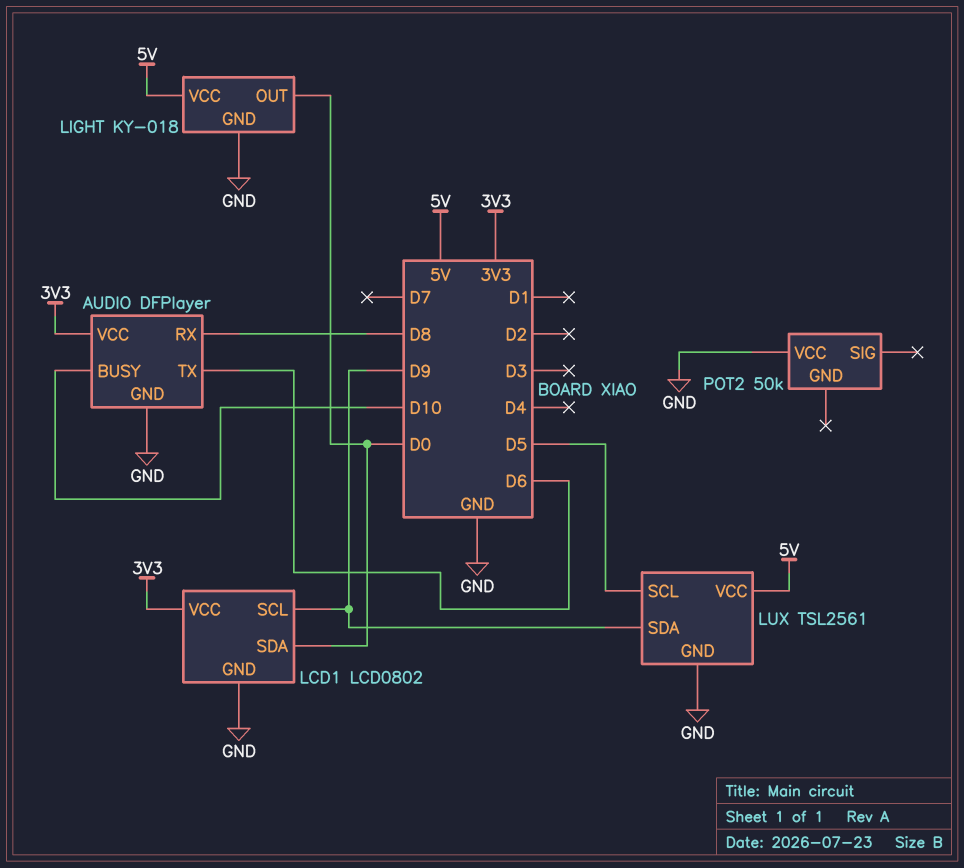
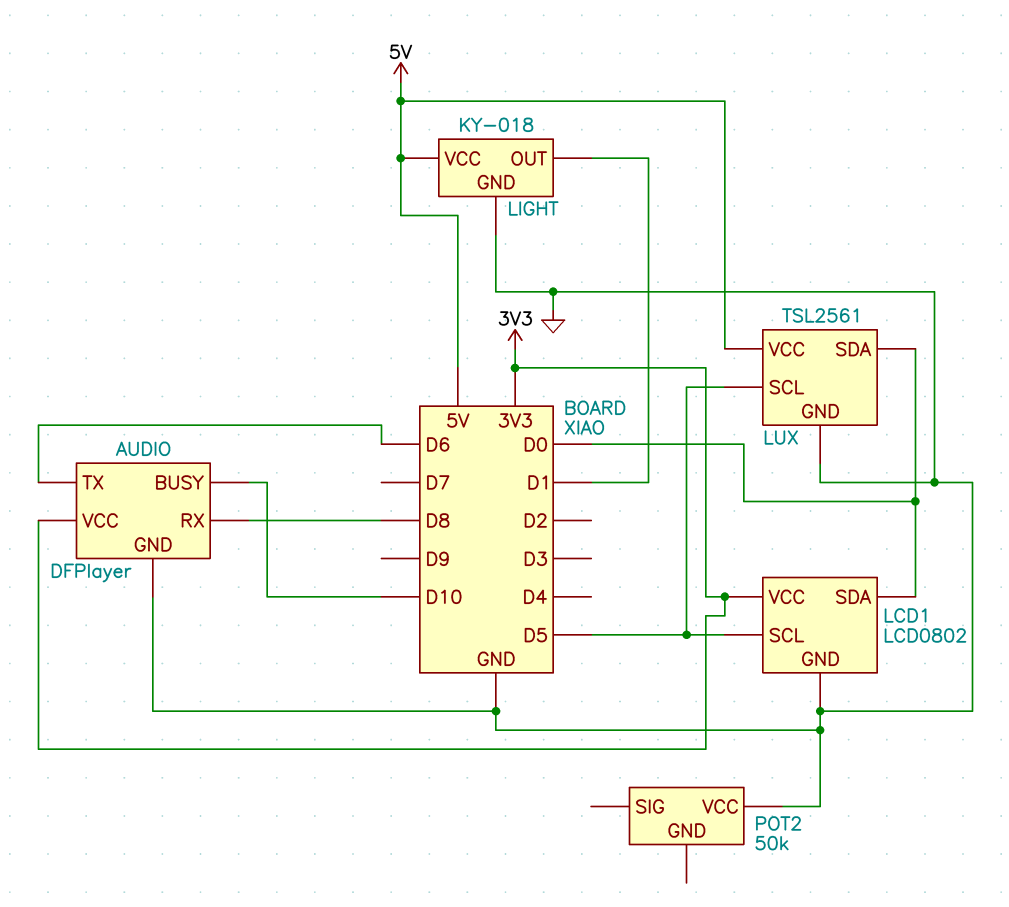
LCD1 pin SCL: D9 -> D5
LIGHT pin OUT: D0 -> D1
LUX pin SDA: D9 -> D0

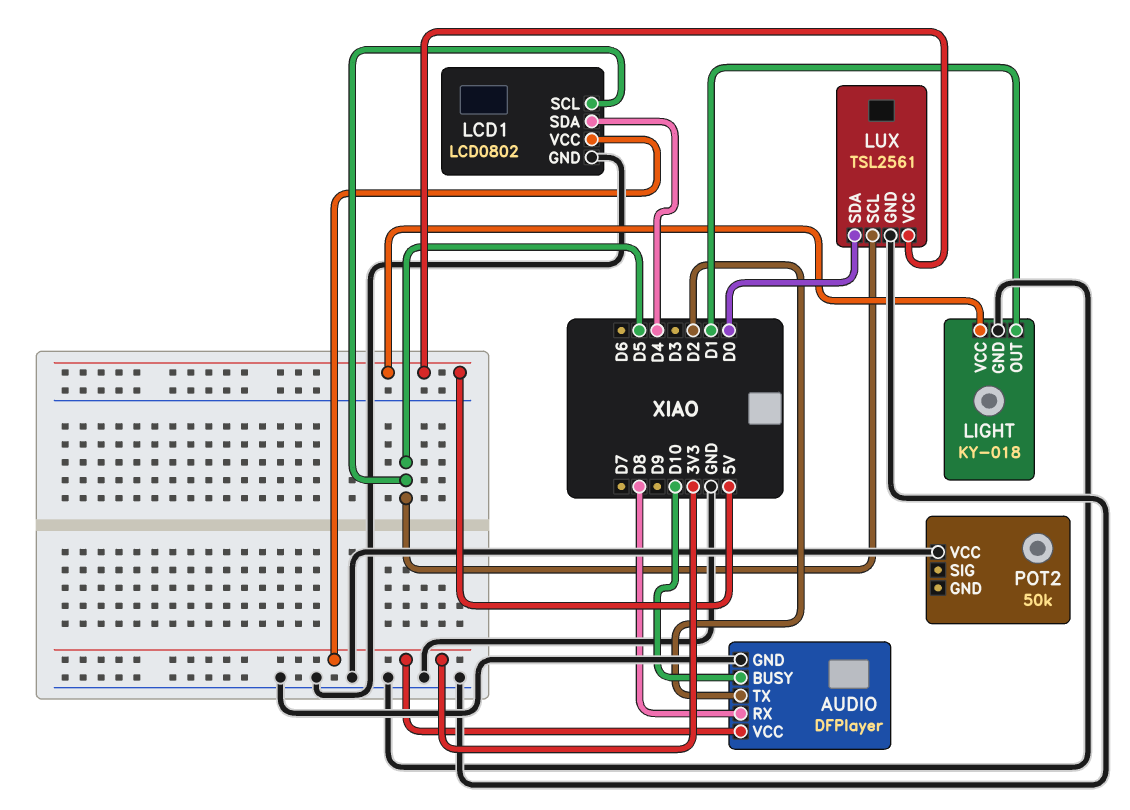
AUDIO pin TX: D6 -> D2
LCD1 pin SDA: D0 -> D4

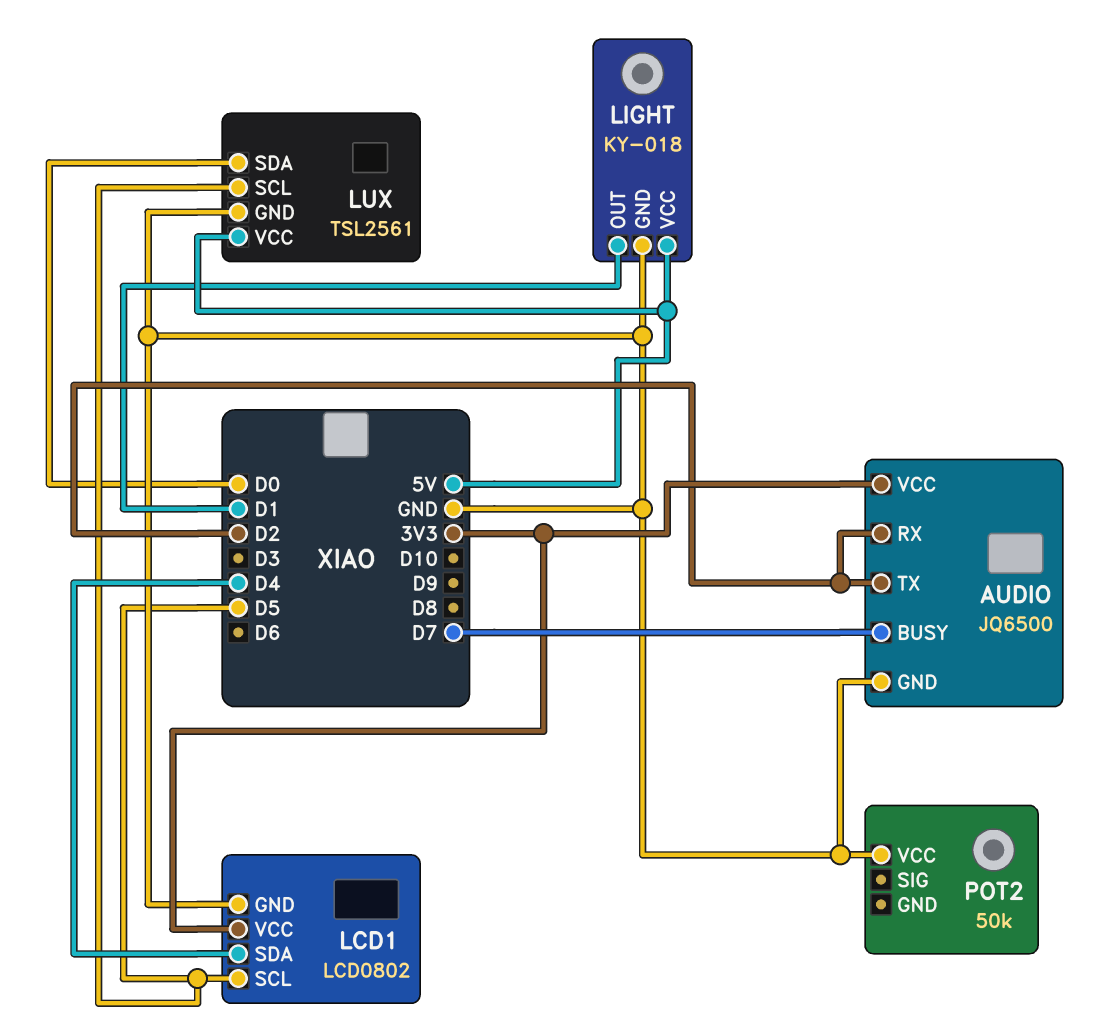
AUDIO: DFPlayer -> JQ6500
AUDIO pin BUSY: D10 -> D7
AUDIO pin RX: D8 -> D2

